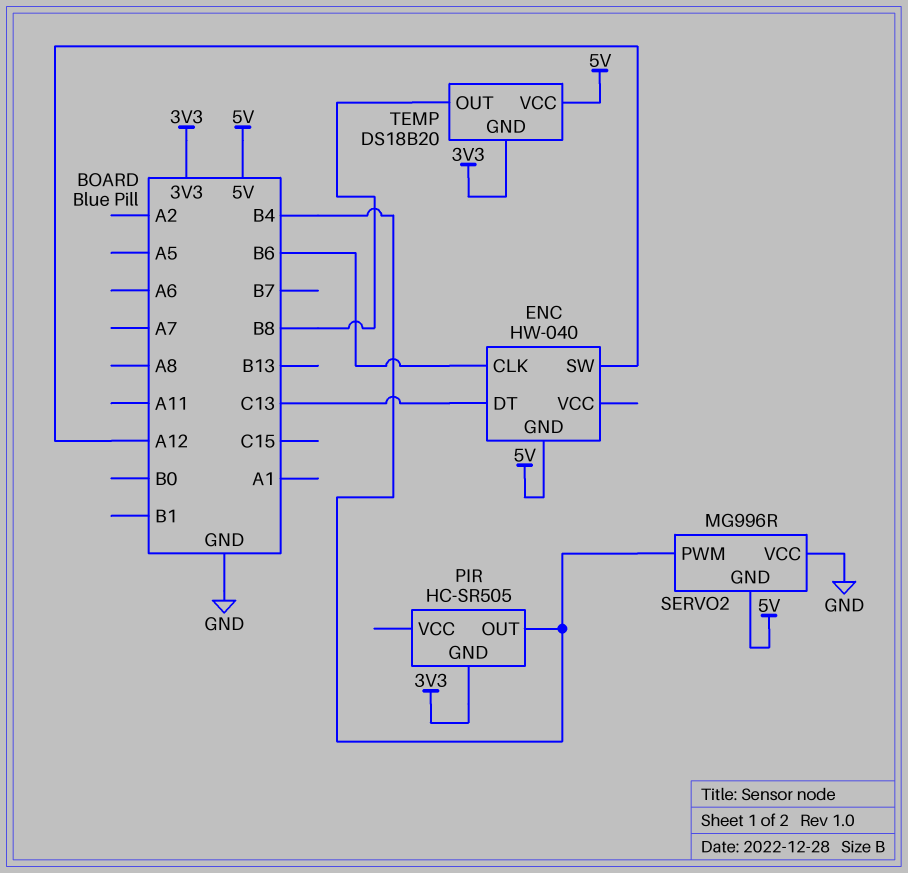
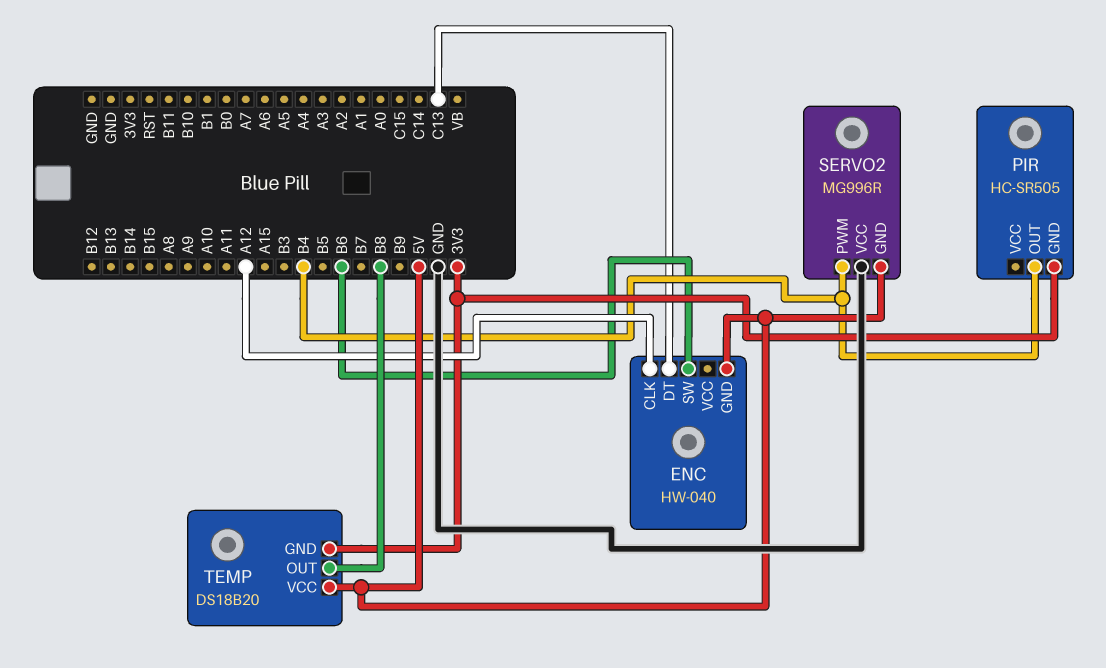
ENC pin CLK: B6 -> A12
ENC pin SW: A12 -> B6

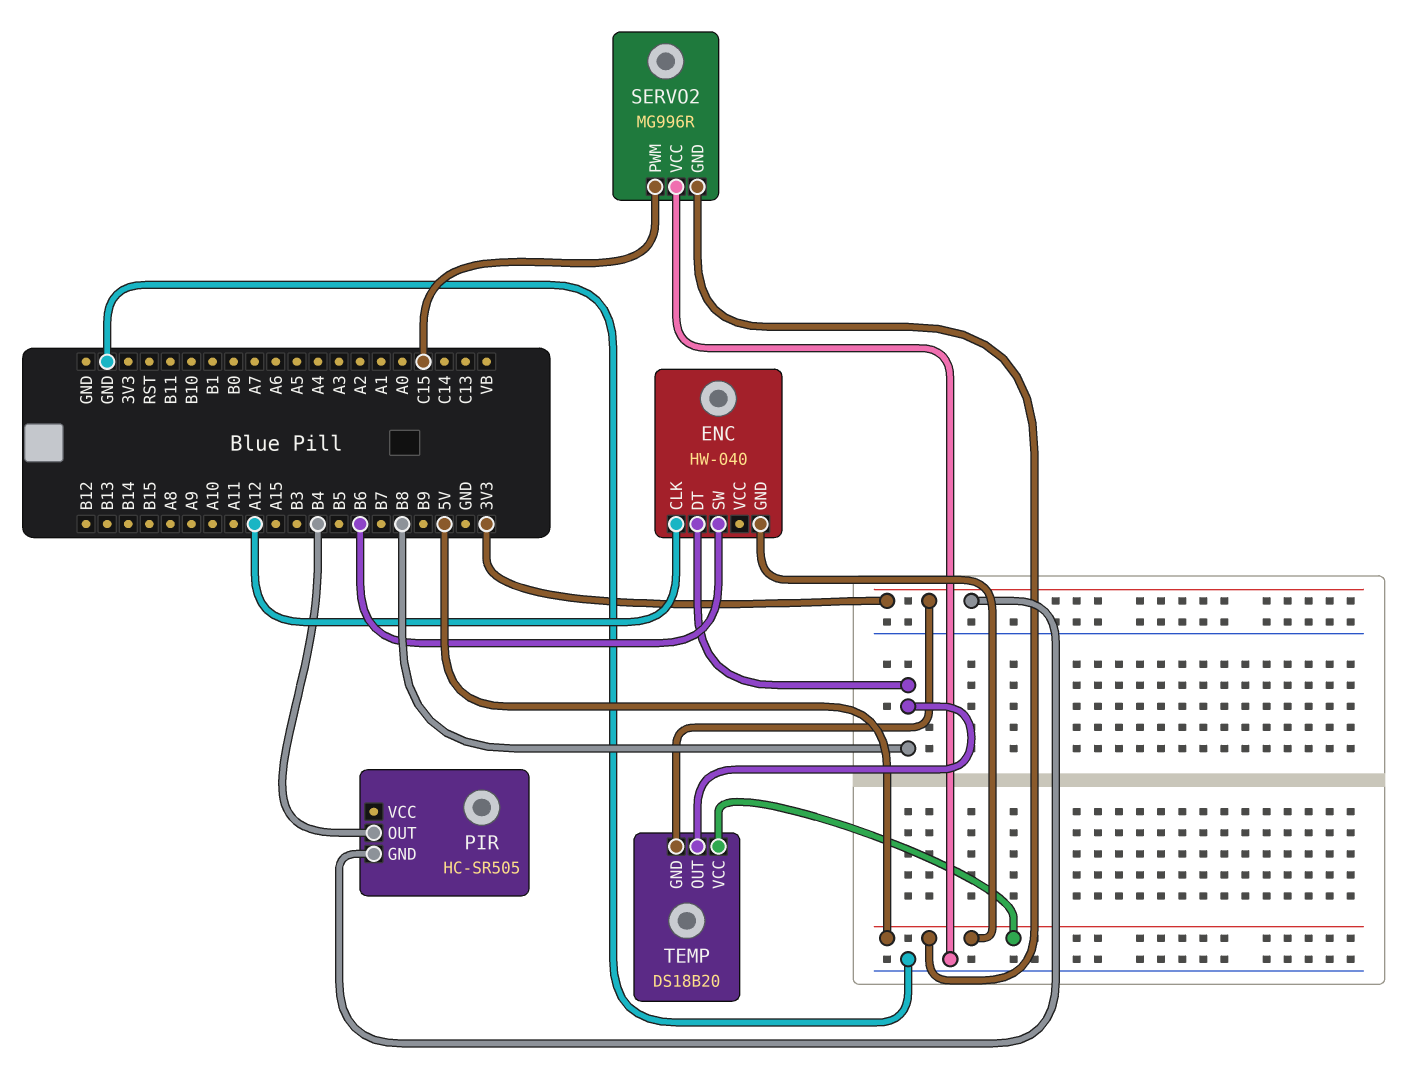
ENC pin DT: C13 -> B8
SERVO2 pin PWM: B4 -> C15

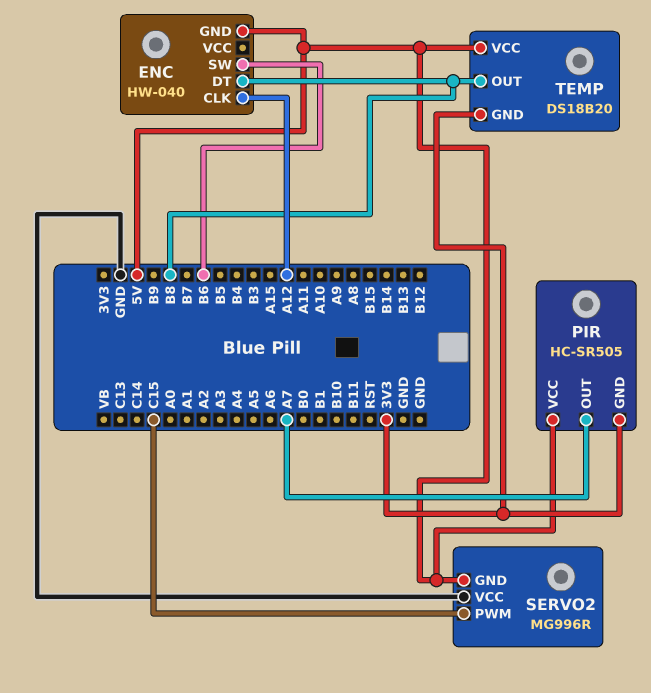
PIR pin OUT: B4 -> A7
PIR pin VCC: none -> 5V

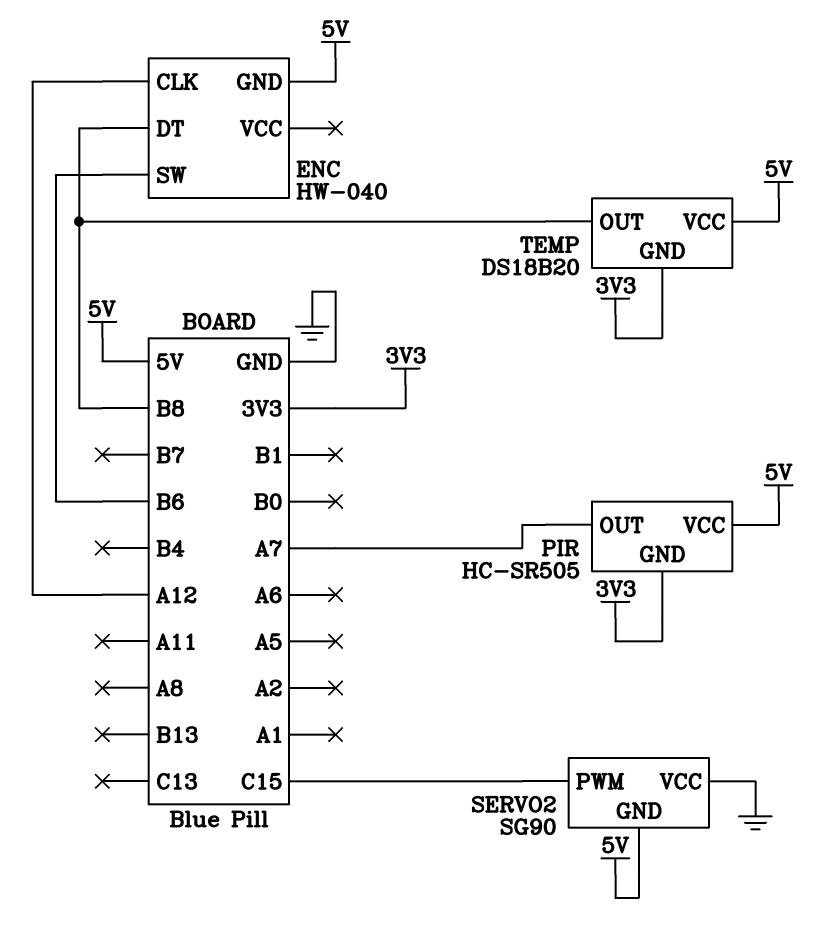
SERVO2: MG996R -> SG90

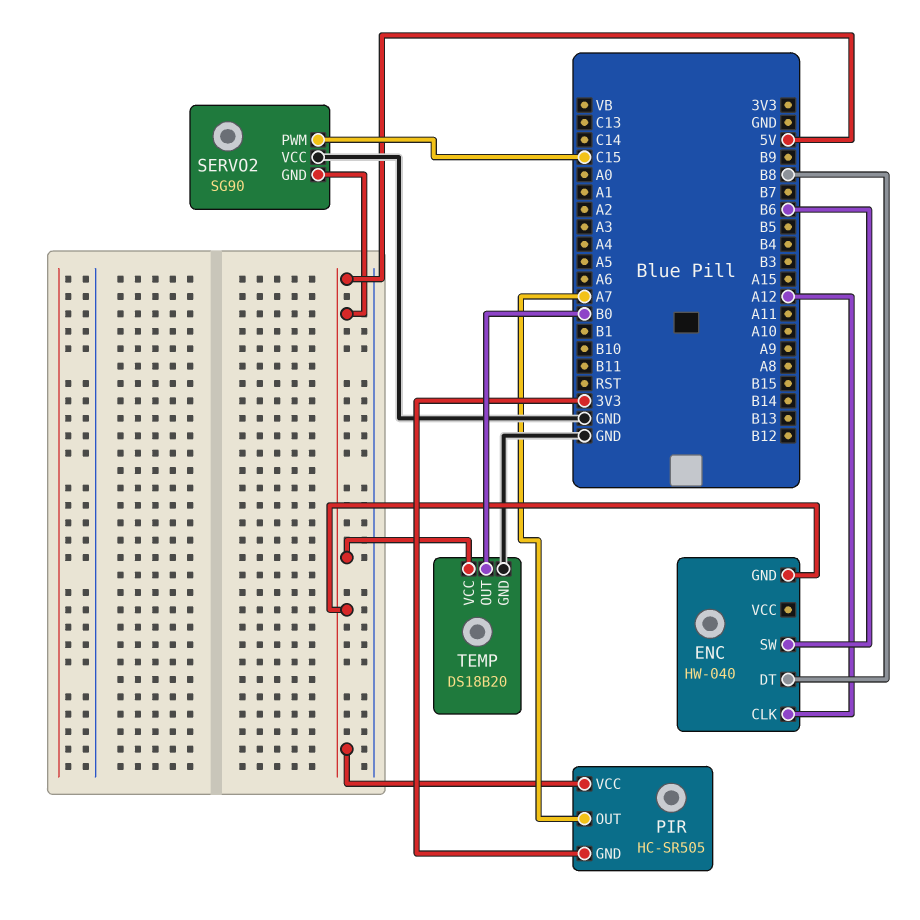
TEMP pin GND: 3V3 -> GND
TEMP pin OUT: B8 -> B0

